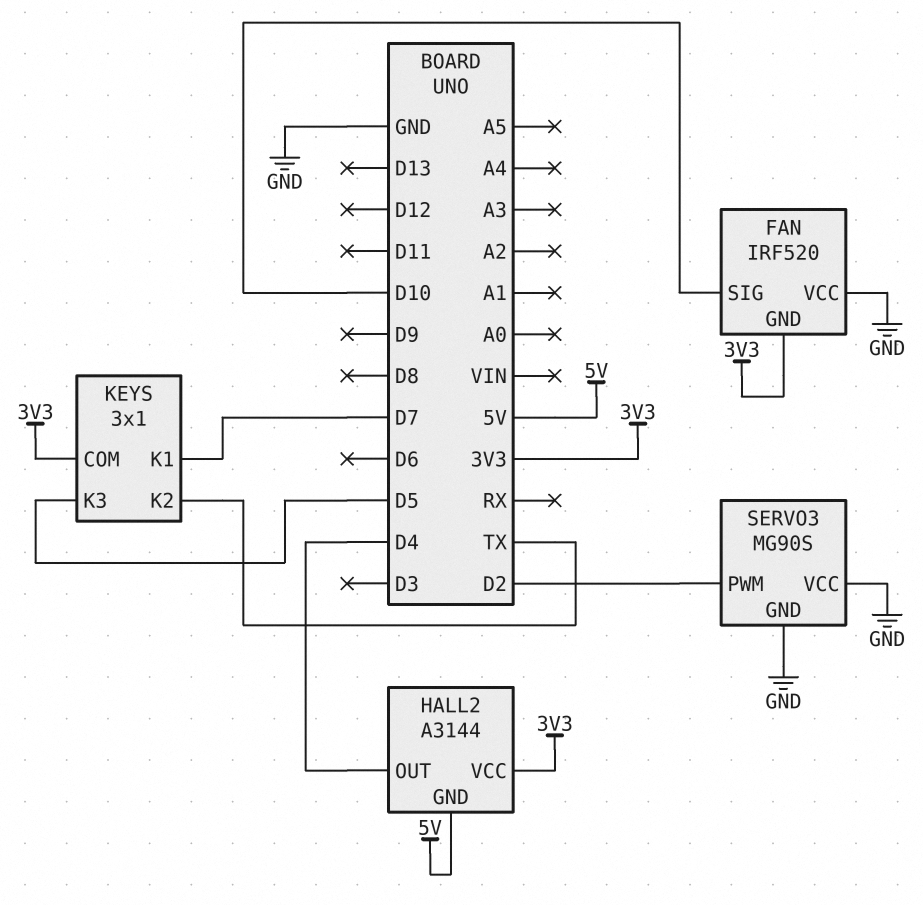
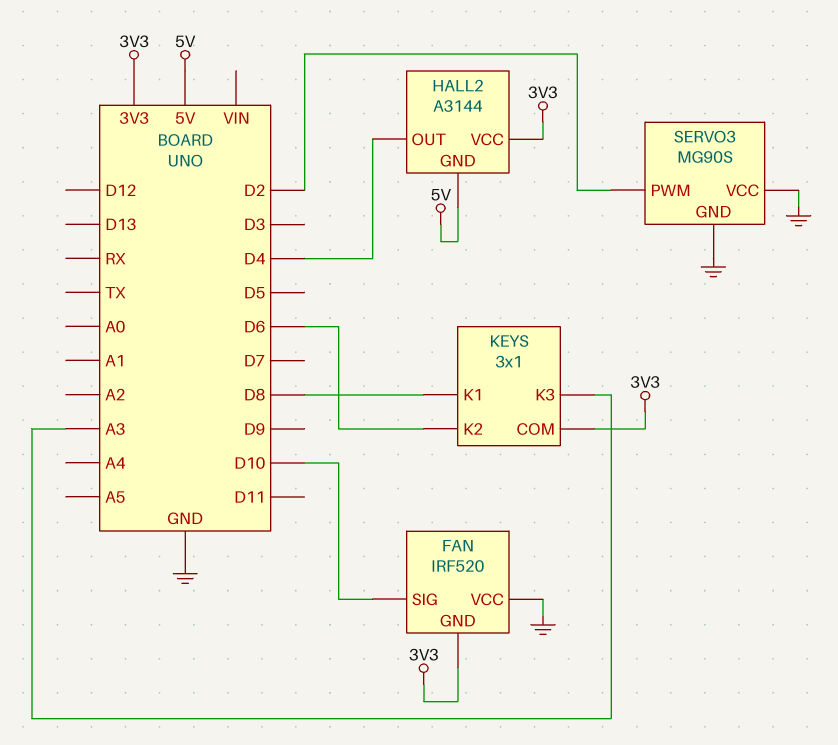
KEYS pin K1: D7 -> D8
KEYS pin K2: TX -> D6
KEYS pin K3: D5 -> A3

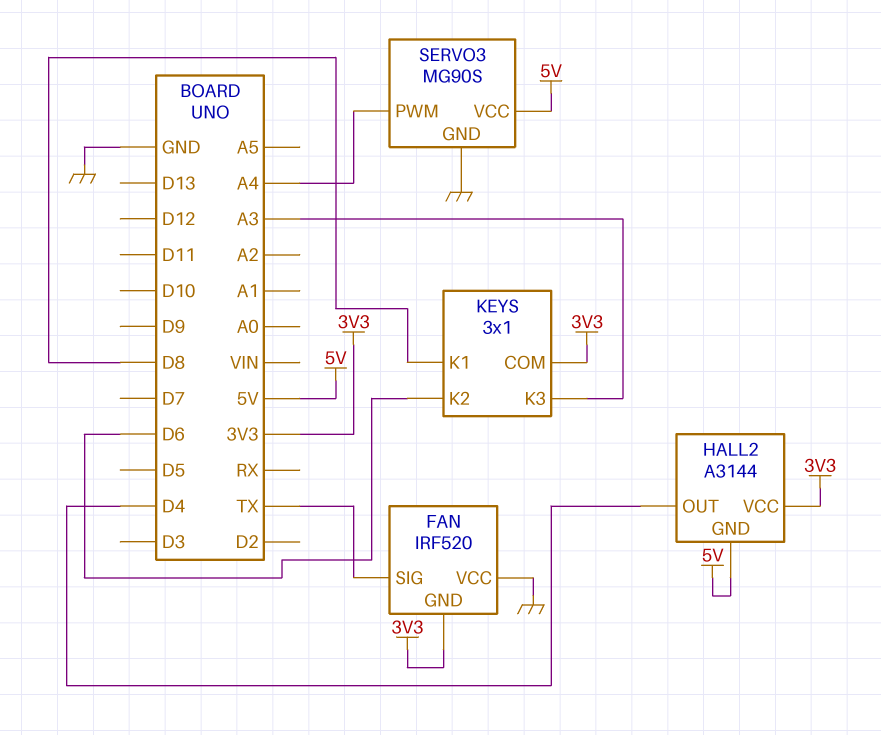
FAN pin SIG: D10 -> TX
SERVO3 pin PWM: D2 -> A4
SERVO3 pin VCC: GND -> 5V

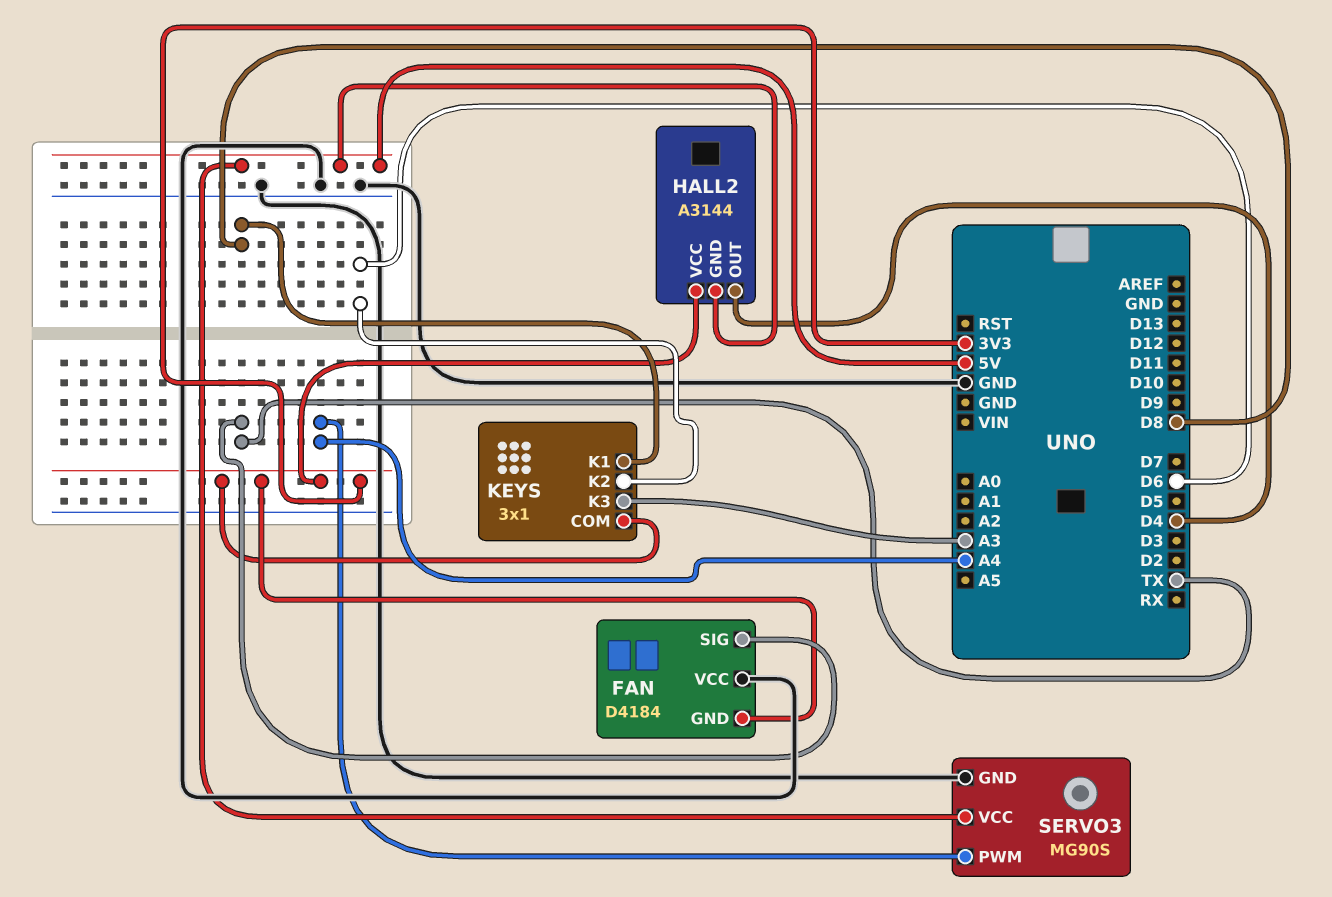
FAN: IRF520 -> D4184

